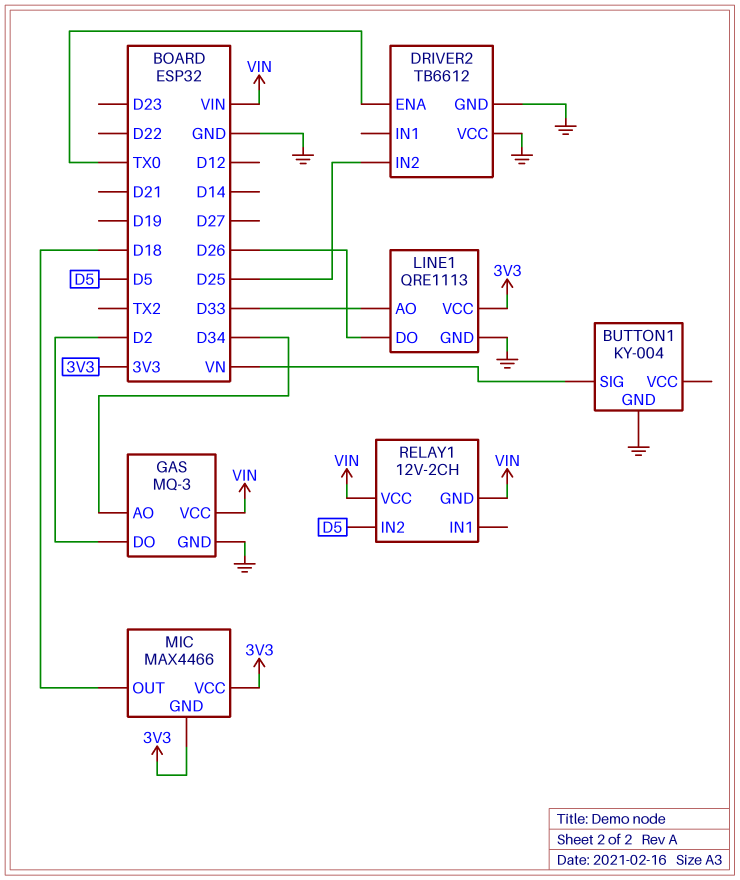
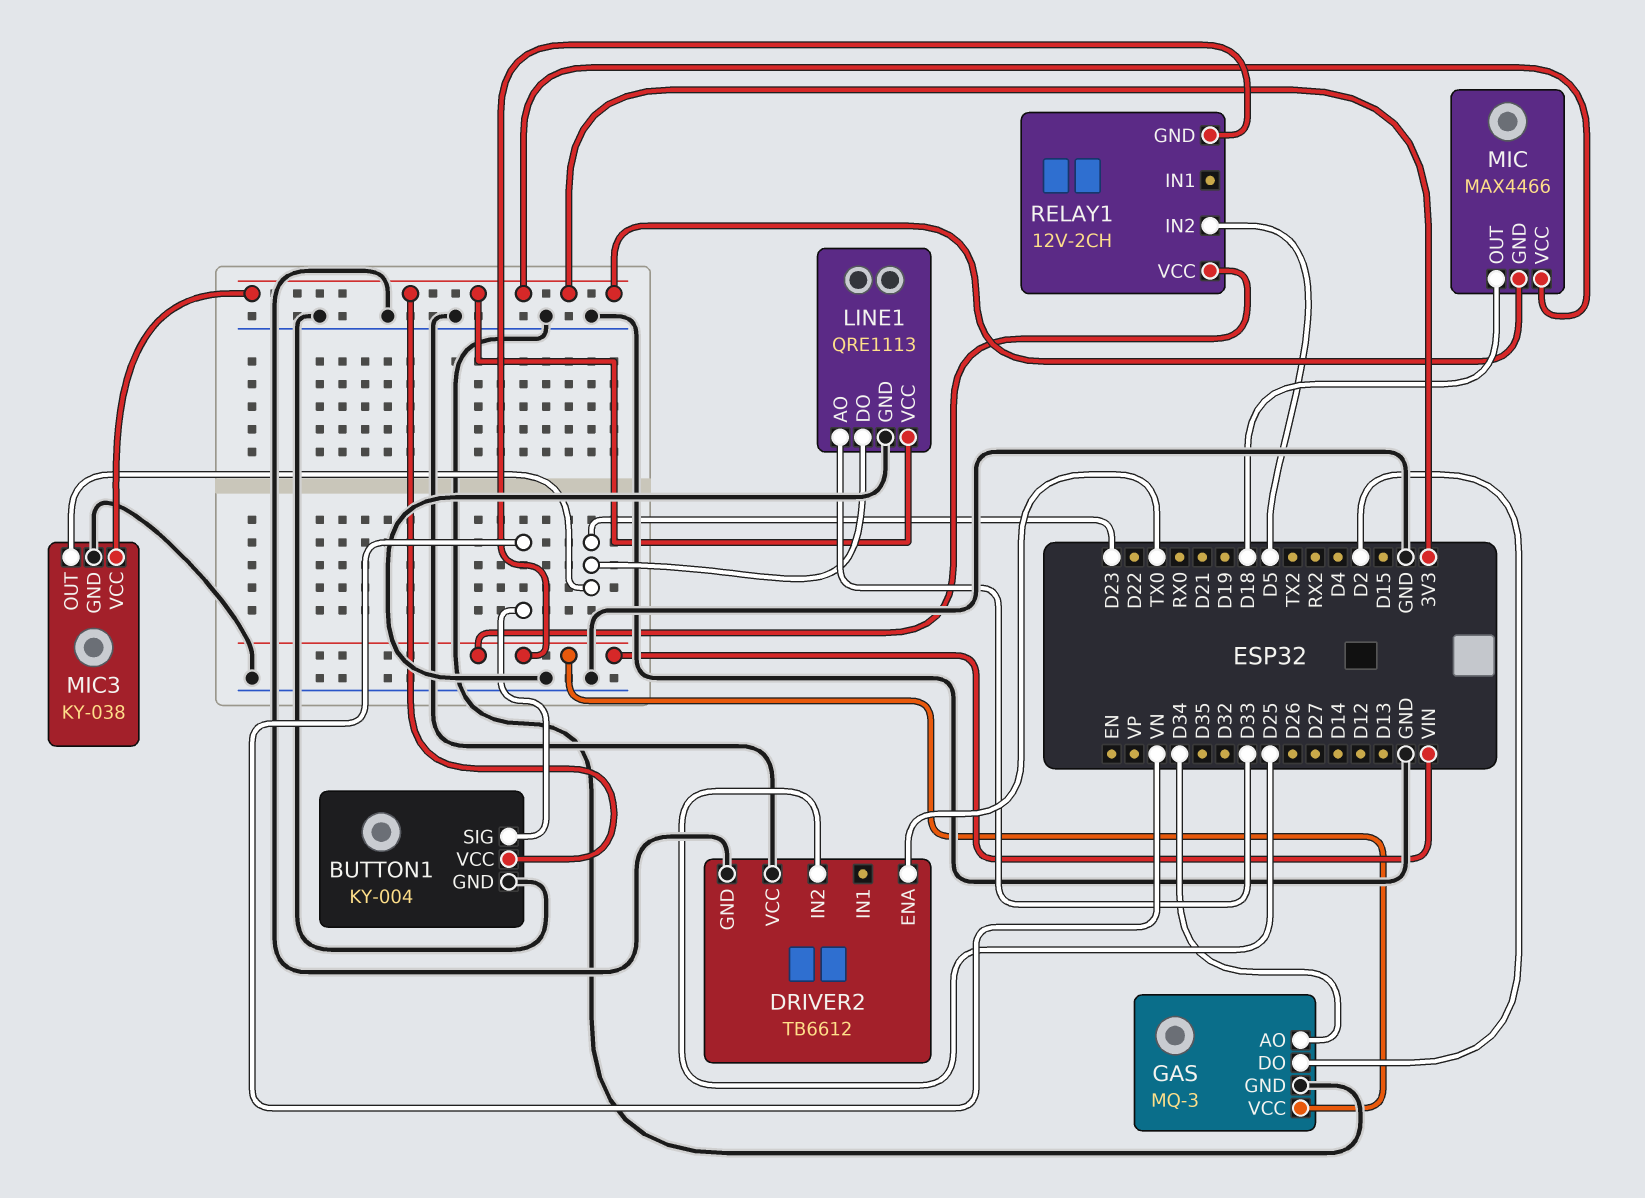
BUTTON1 pin VCC: none -> 3V3
LINE1 pin DO: D26 -> D23
MIC3: none -> KY-038
MIC3 pin GND: none -> GND
MIC3 pin OUT: none -> D23
MIC3 pin VCC: none -> 3V3

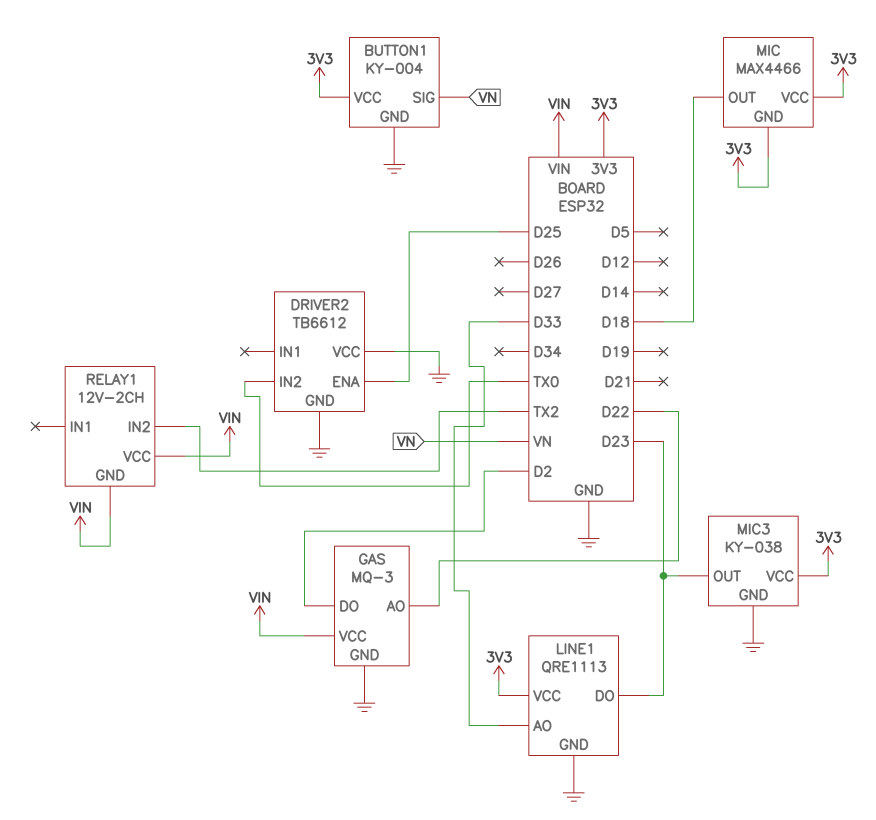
DRIVER2 pin ENA: TX0 -> D25
DRIVER2 pin IN2: D25 -> TX0
GAS pin AO: D34 -> D22
RELAY1 pin IN2: D5 -> TX2

